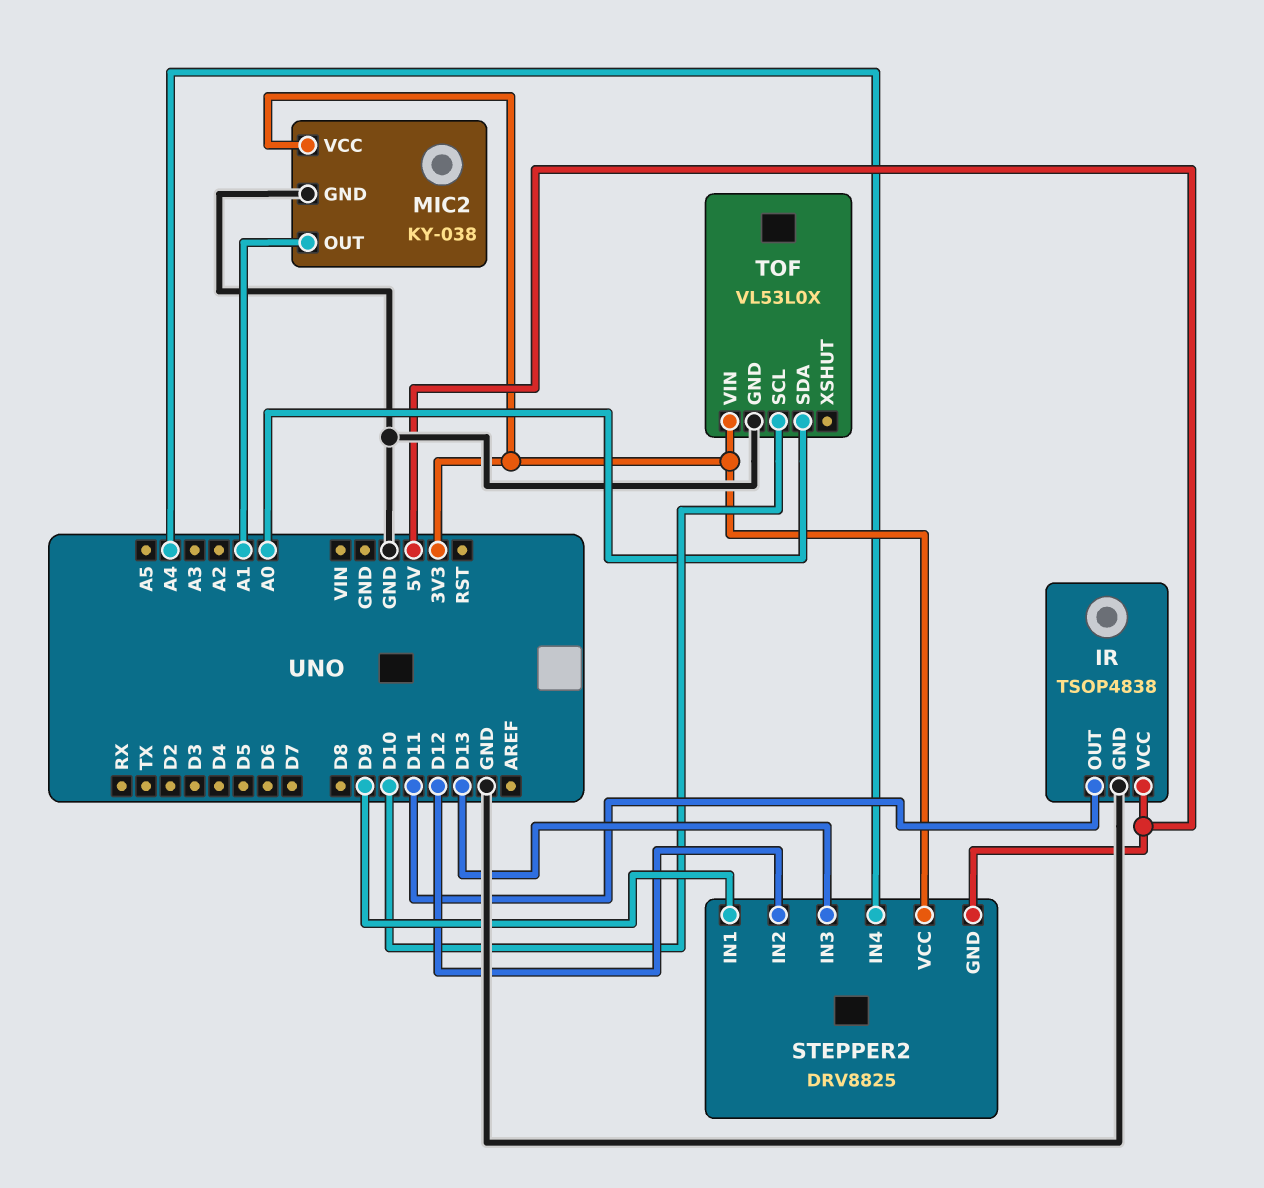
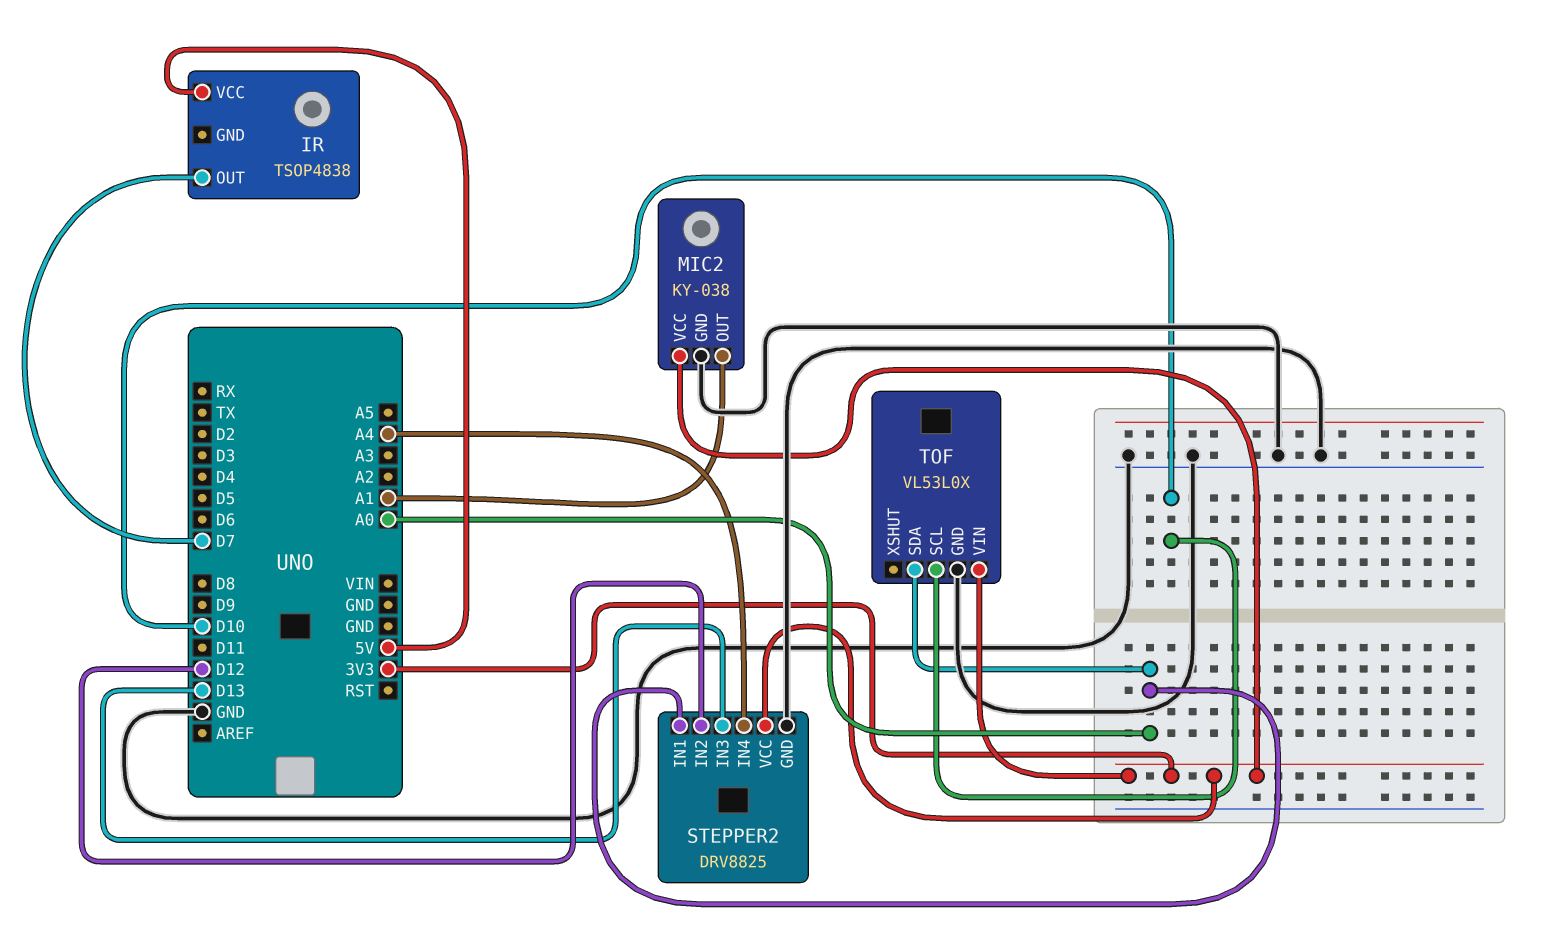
IR pin GND: GND -> none
IR pin OUT: D11 -> D7
STEPPER2 pin GND: 5V -> GND
STEPPER2 pin IN1: D9 -> A0

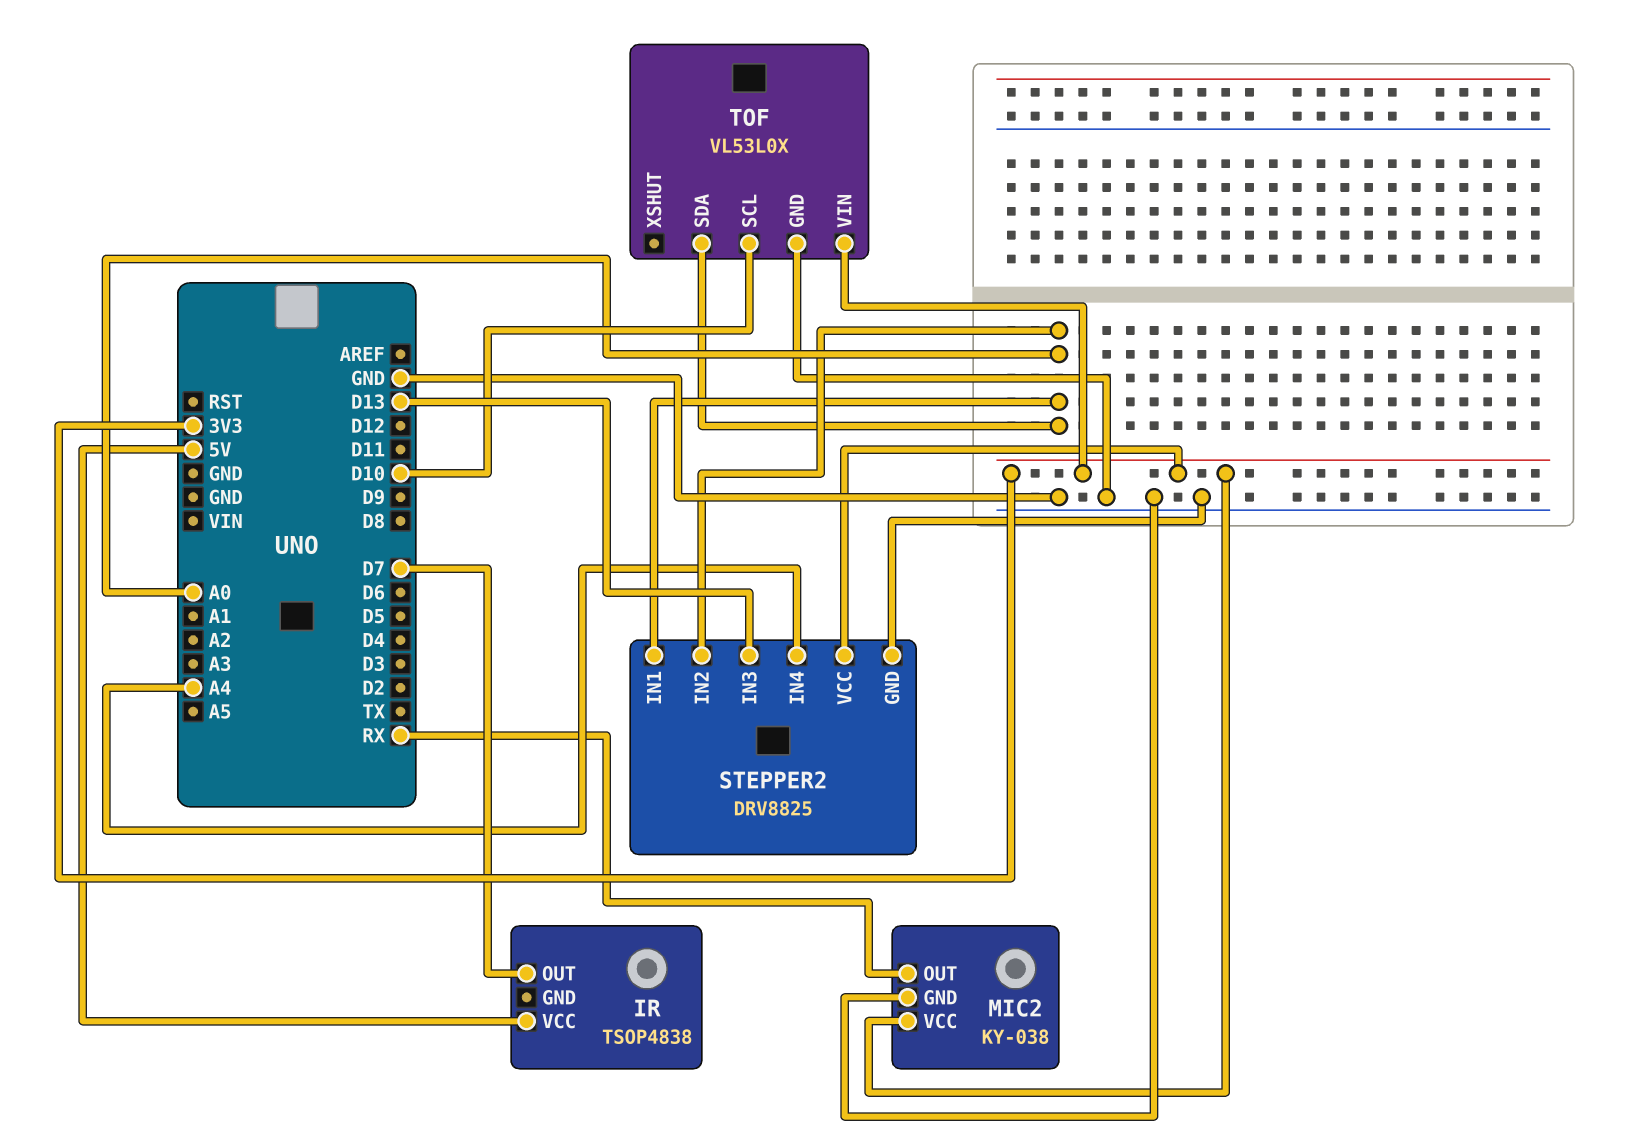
MIC2 pin OUT: A1 -> RX
STEPPER2 pin IN2: D12 -> A0

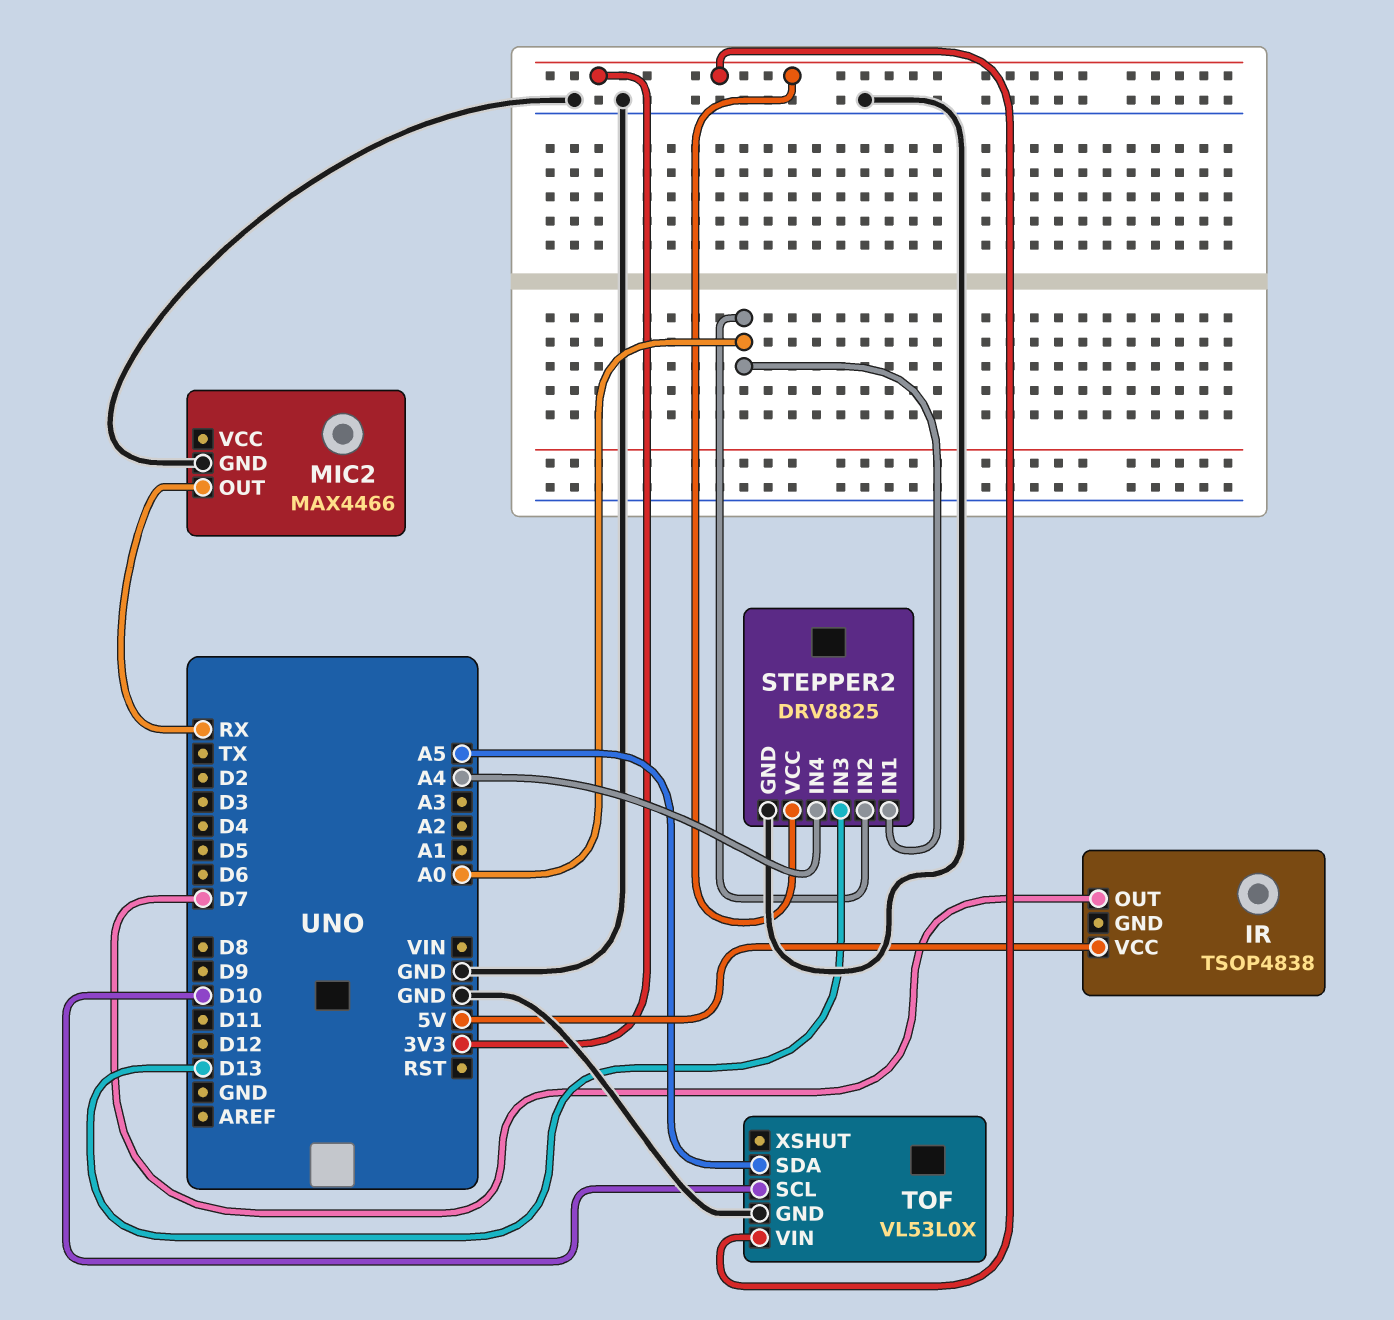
MIC2: KY-038 -> MAX4466
MIC2 pin VCC: 3V3 -> none
TOF pin SDA: A0 -> A5

